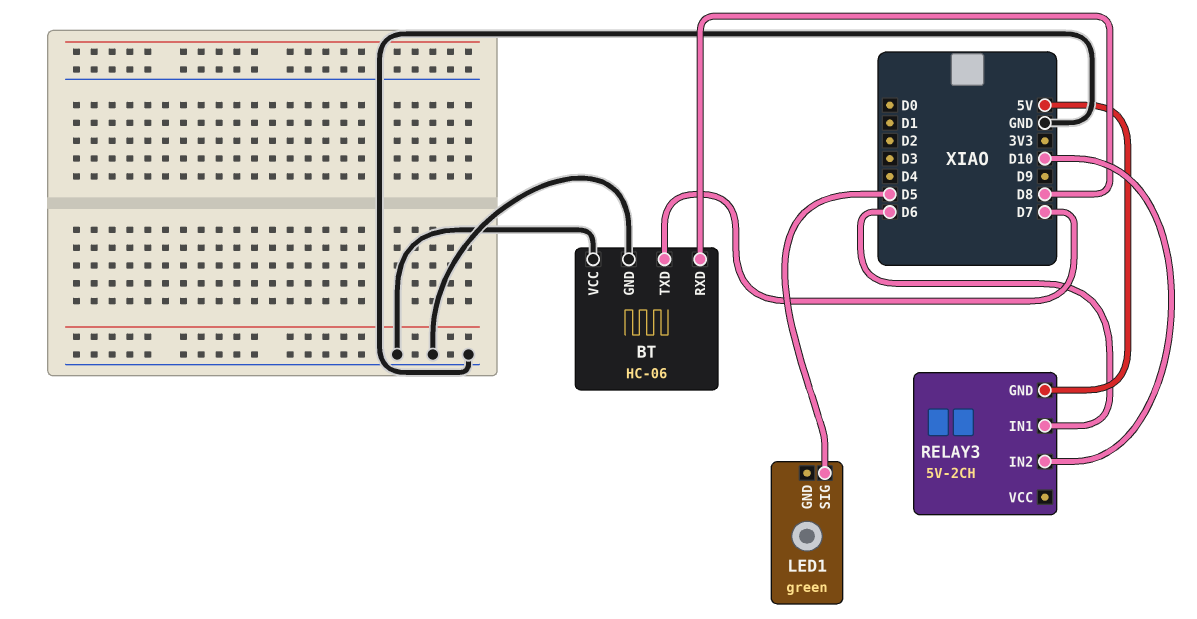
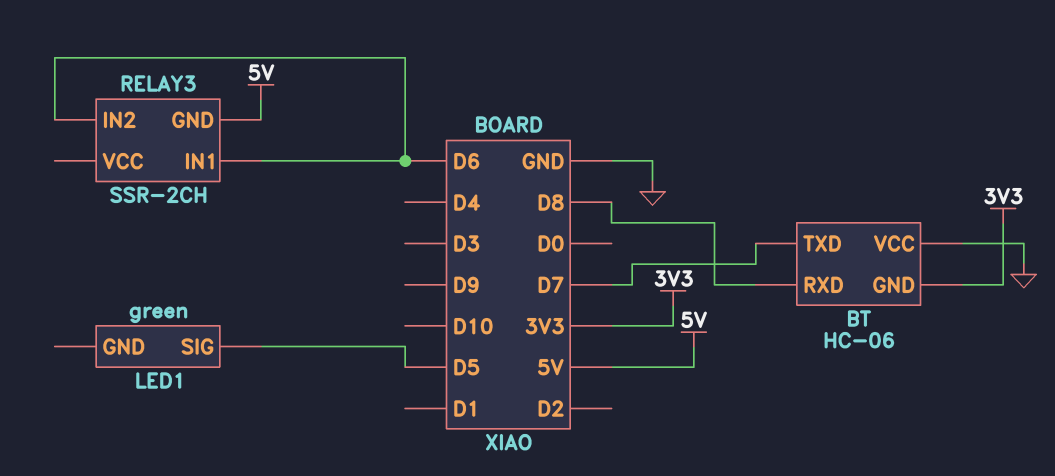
BT pin GND: GND -> 3V3
RELAY3: 5V-2CH -> SSR-2CH
RELAY3 pin IN2: D10 -> D6

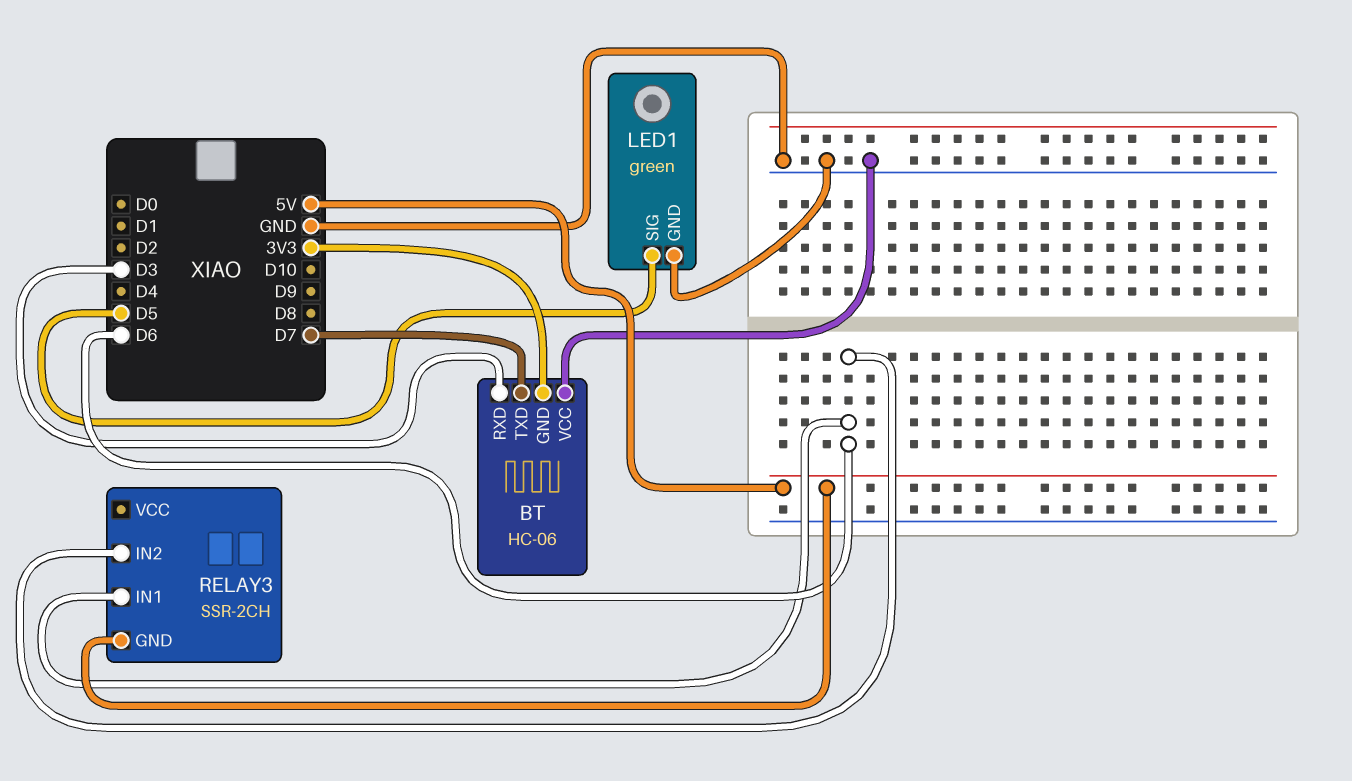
BT pin RXD: D8 -> D3
LED1 pin GND: none -> GND

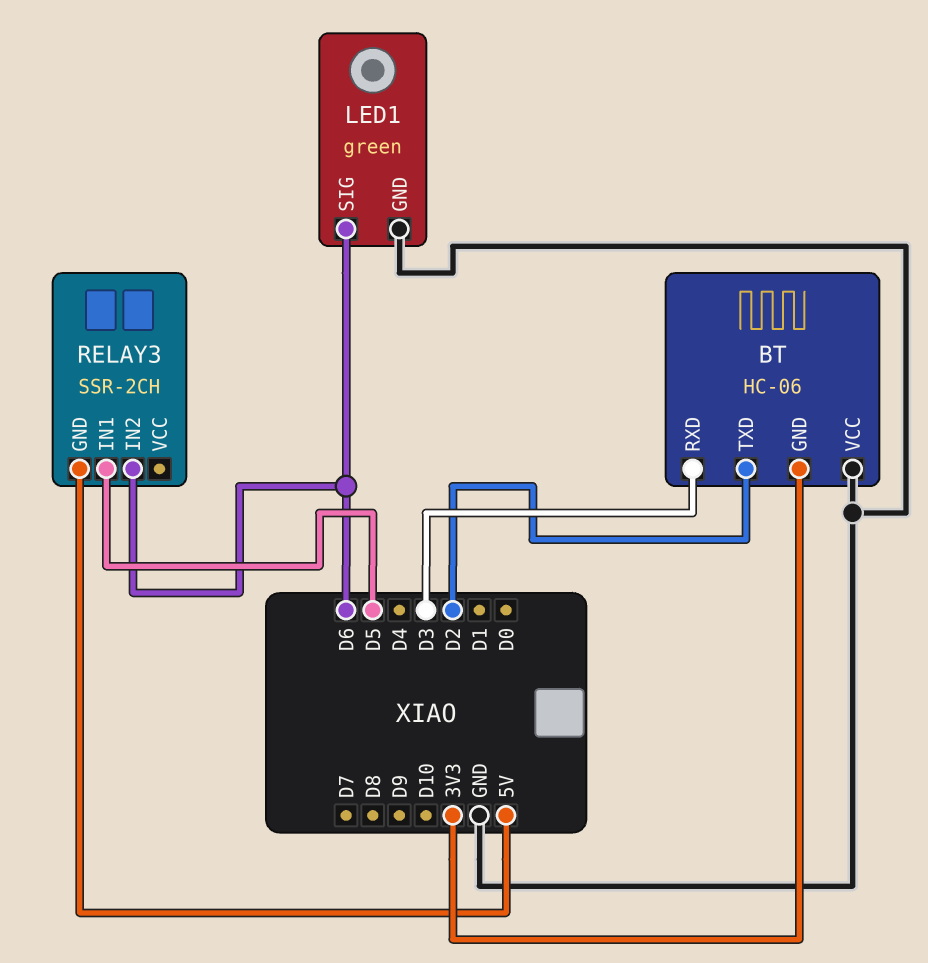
BT pin TXD: D7 -> D2
LED1 pin SIG: D5 -> D6
RELAY3 pin IN1: D6 -> D5

